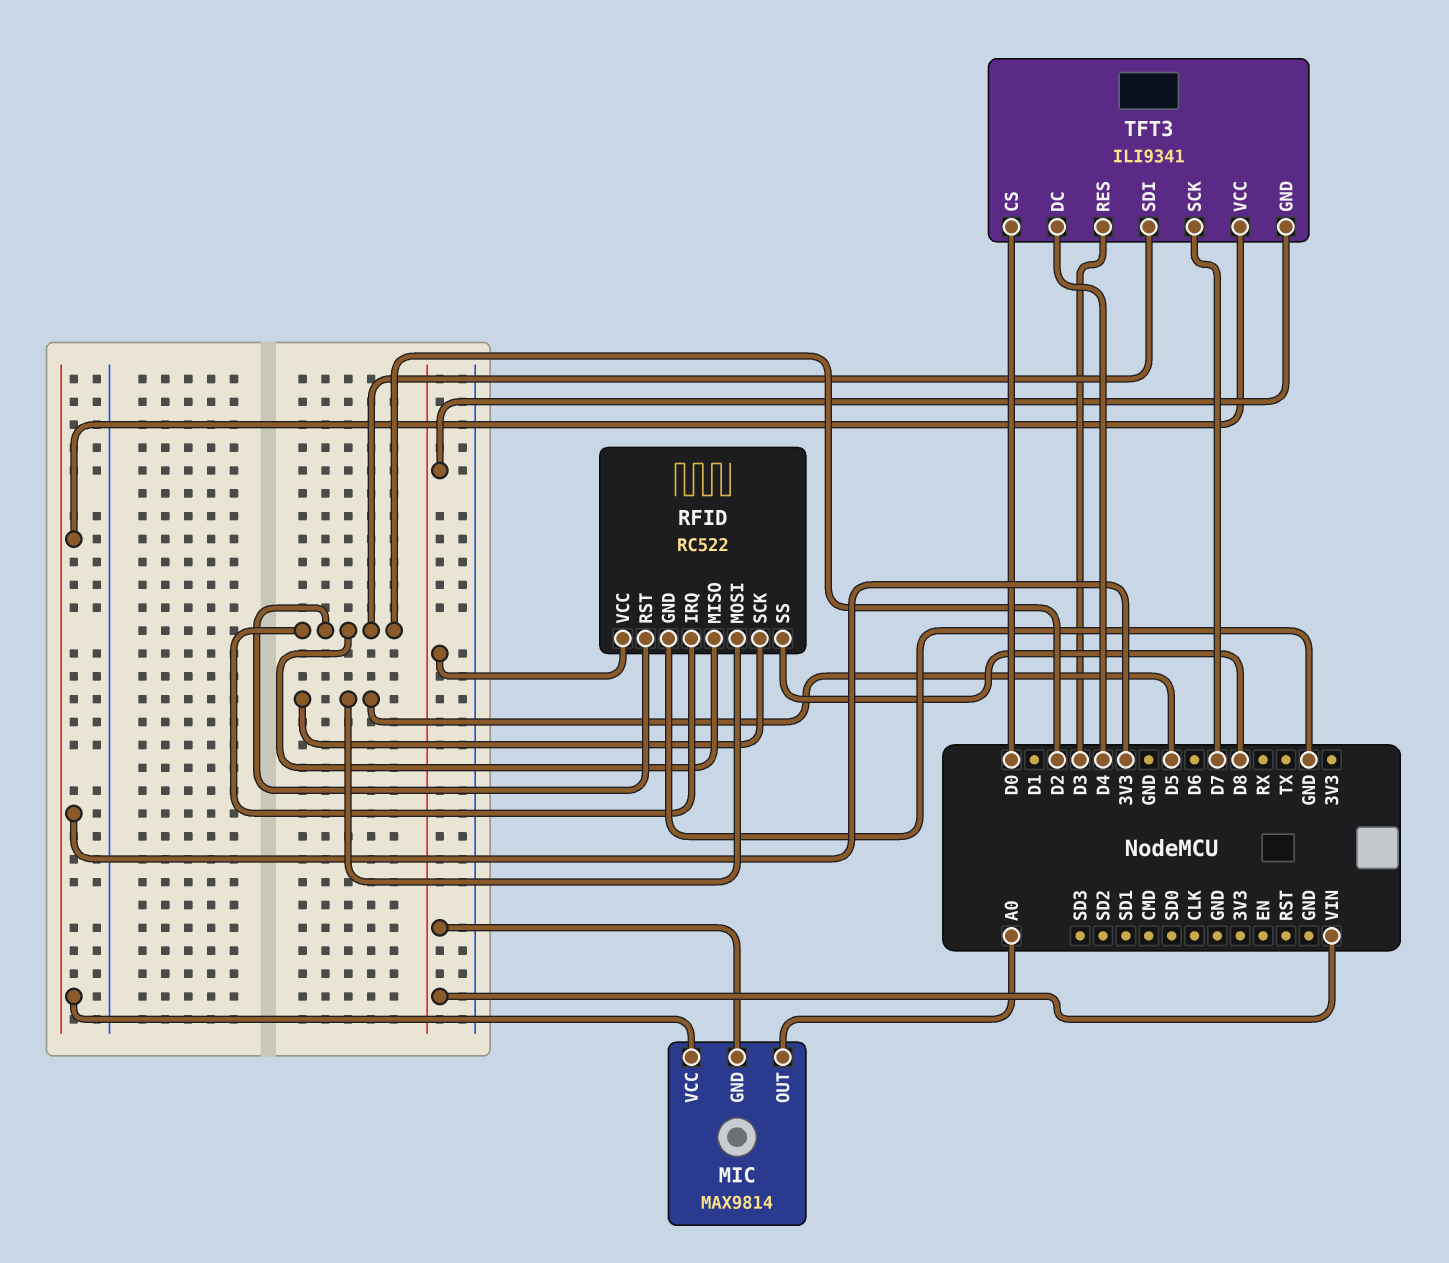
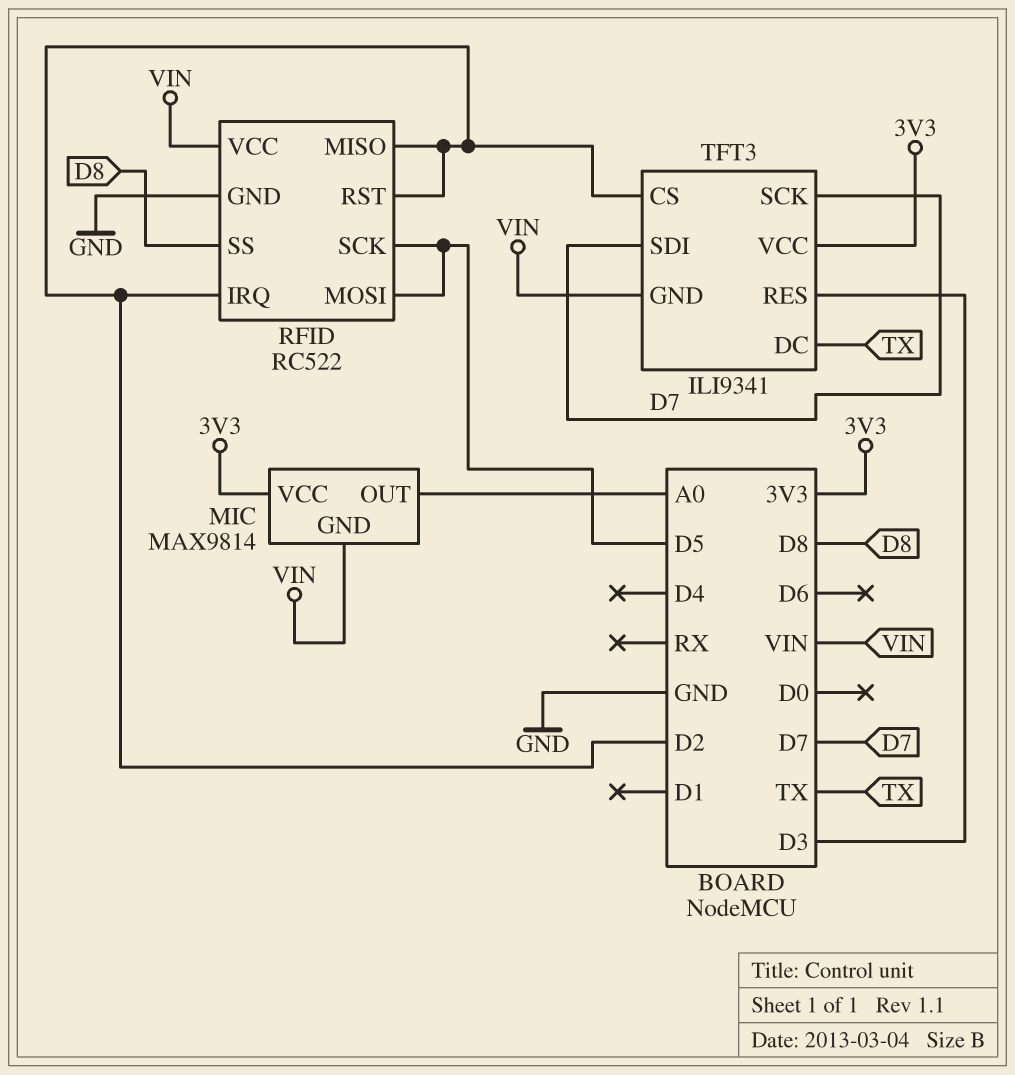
TFT3 pin CS: D0 -> D2
TFT3 pin DC: D4 -> TX
TFT3 pin SDI: D2 -> D7

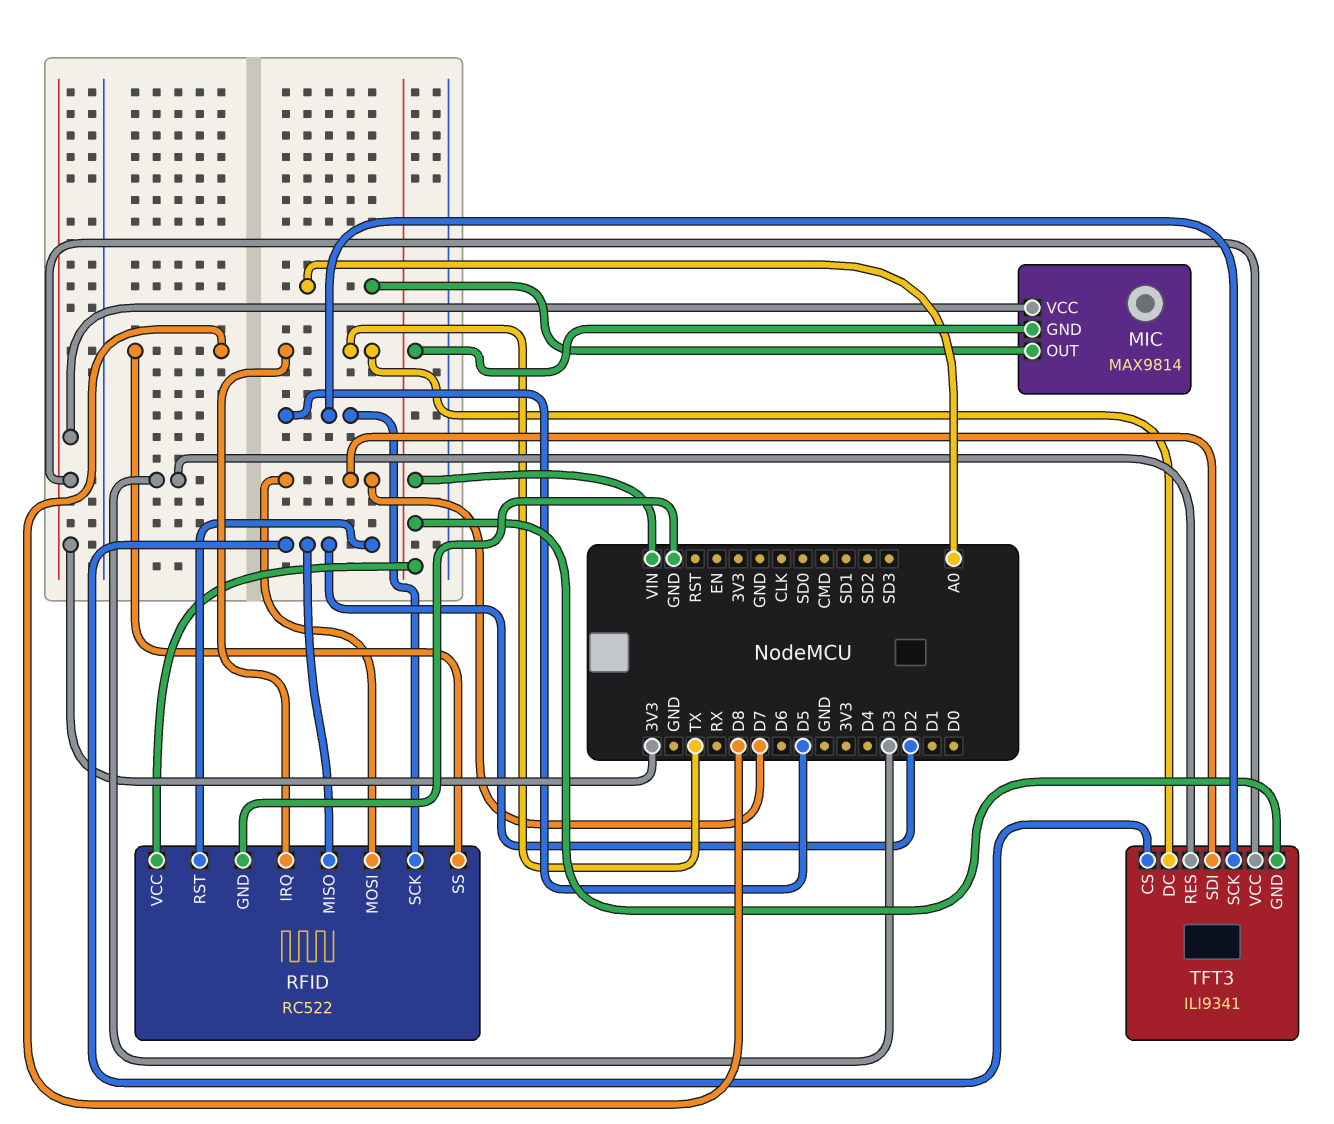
RFID pin IRQ: D2 -> TX
RFID pin MOSI: D5 -> D7
TFT3 pin SCK: D7 -> D5

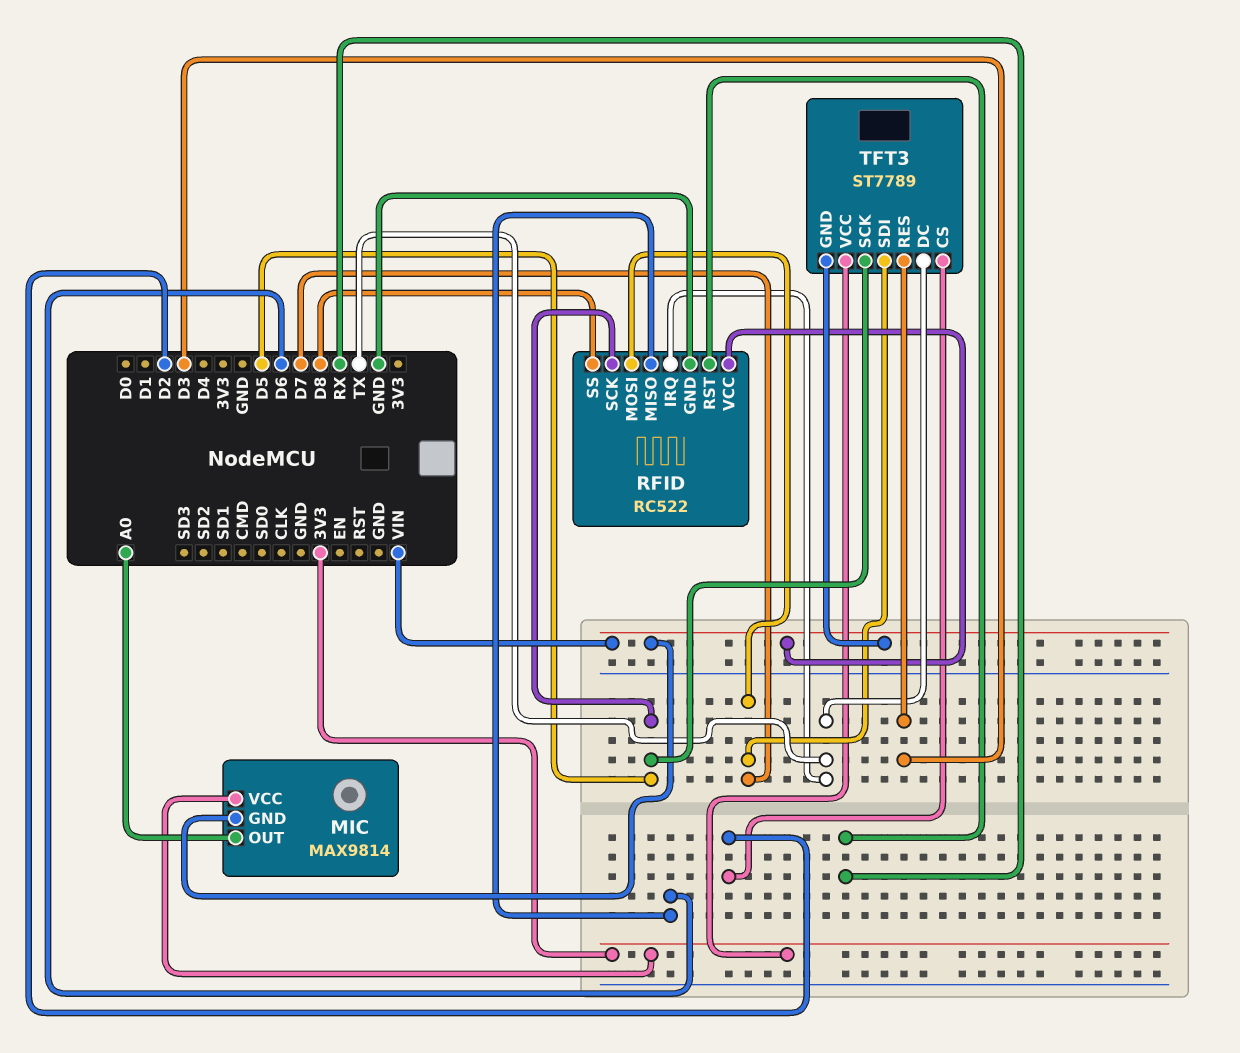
RFID pin MISO: D2 -> D6
RFID pin RST: D2 -> RX
TFT3: ILI9341 -> ST7789

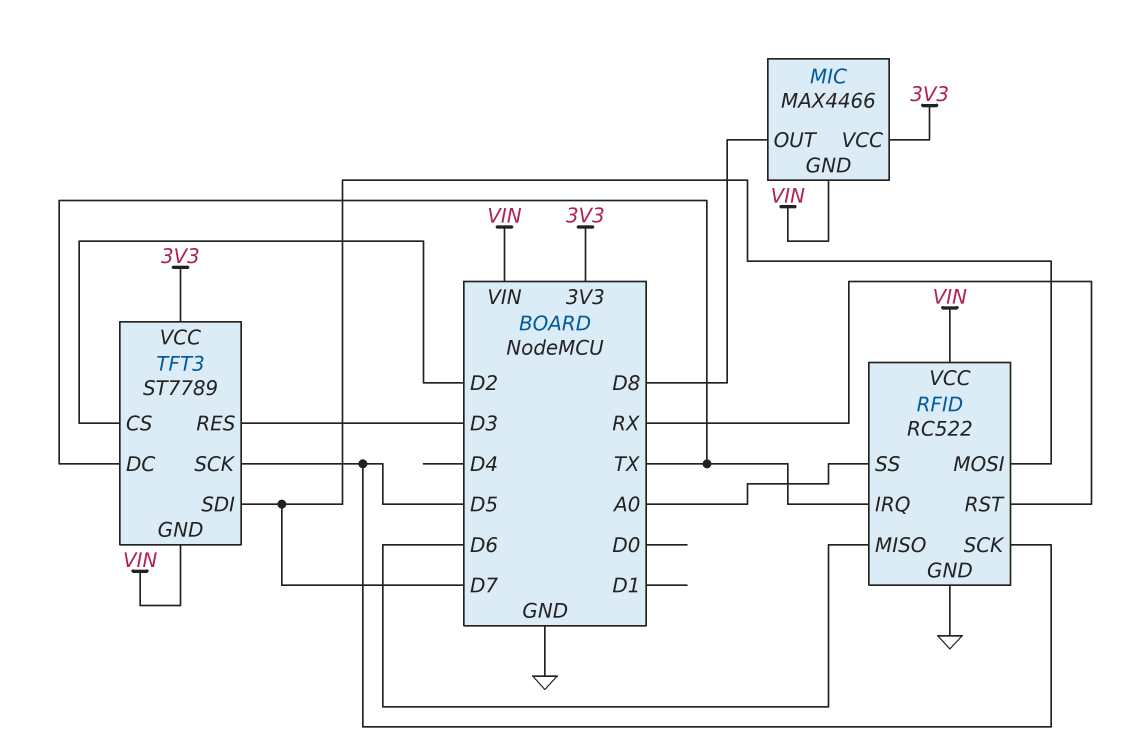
MIC: MAX9814 -> MAX4466
MIC pin OUT: A0 -> D8
RFID pin SS: D8 -> A0

